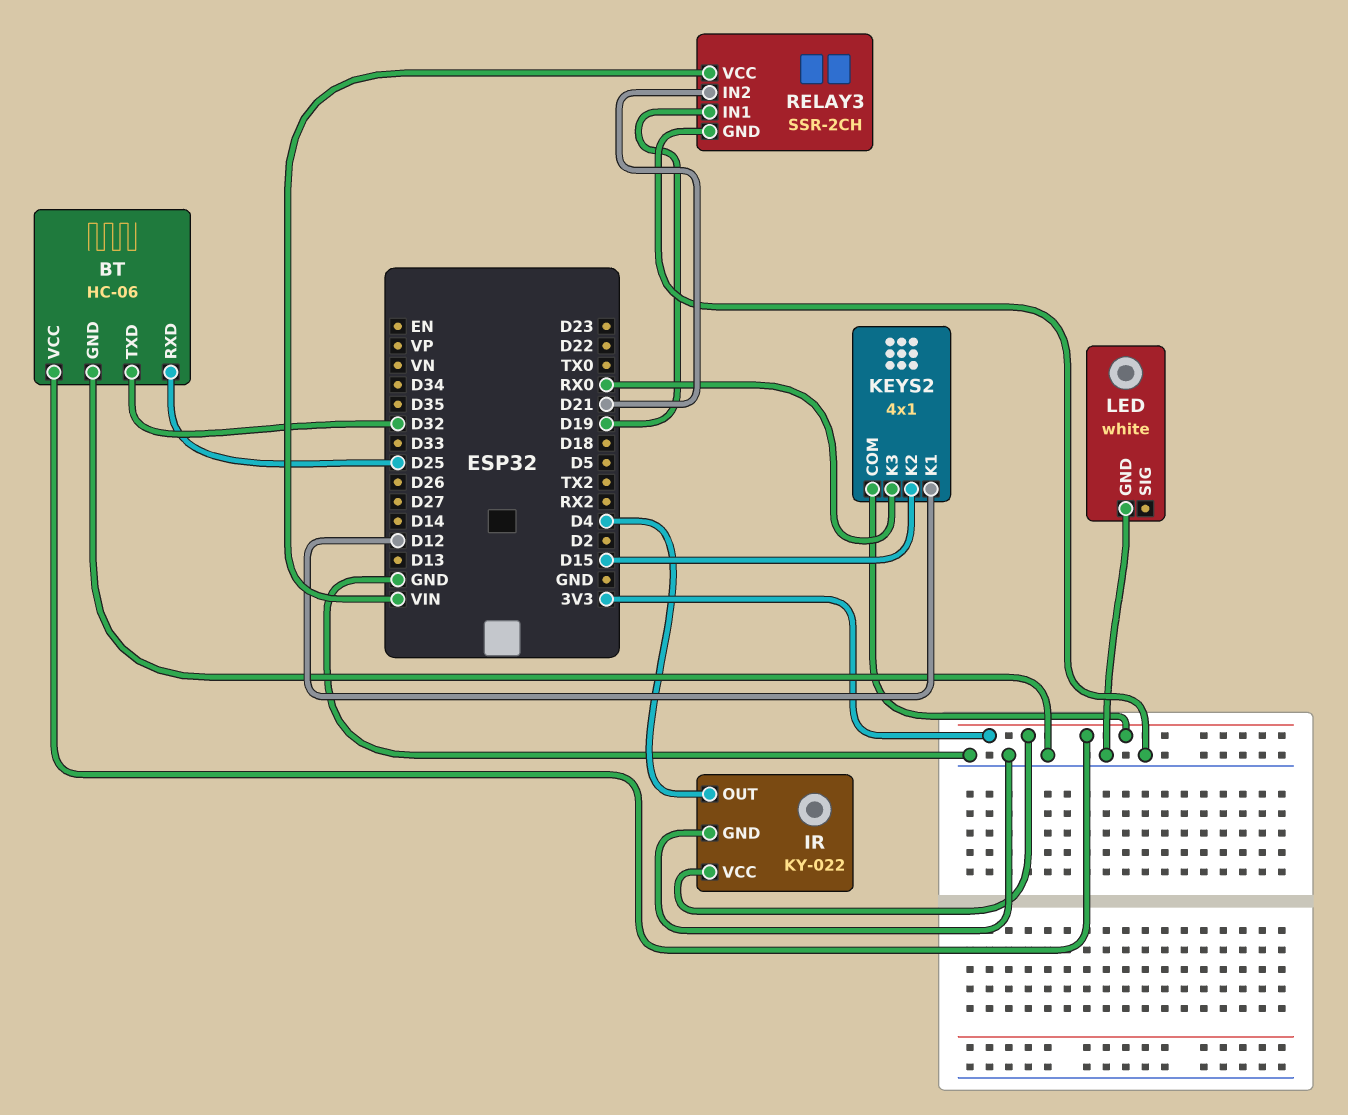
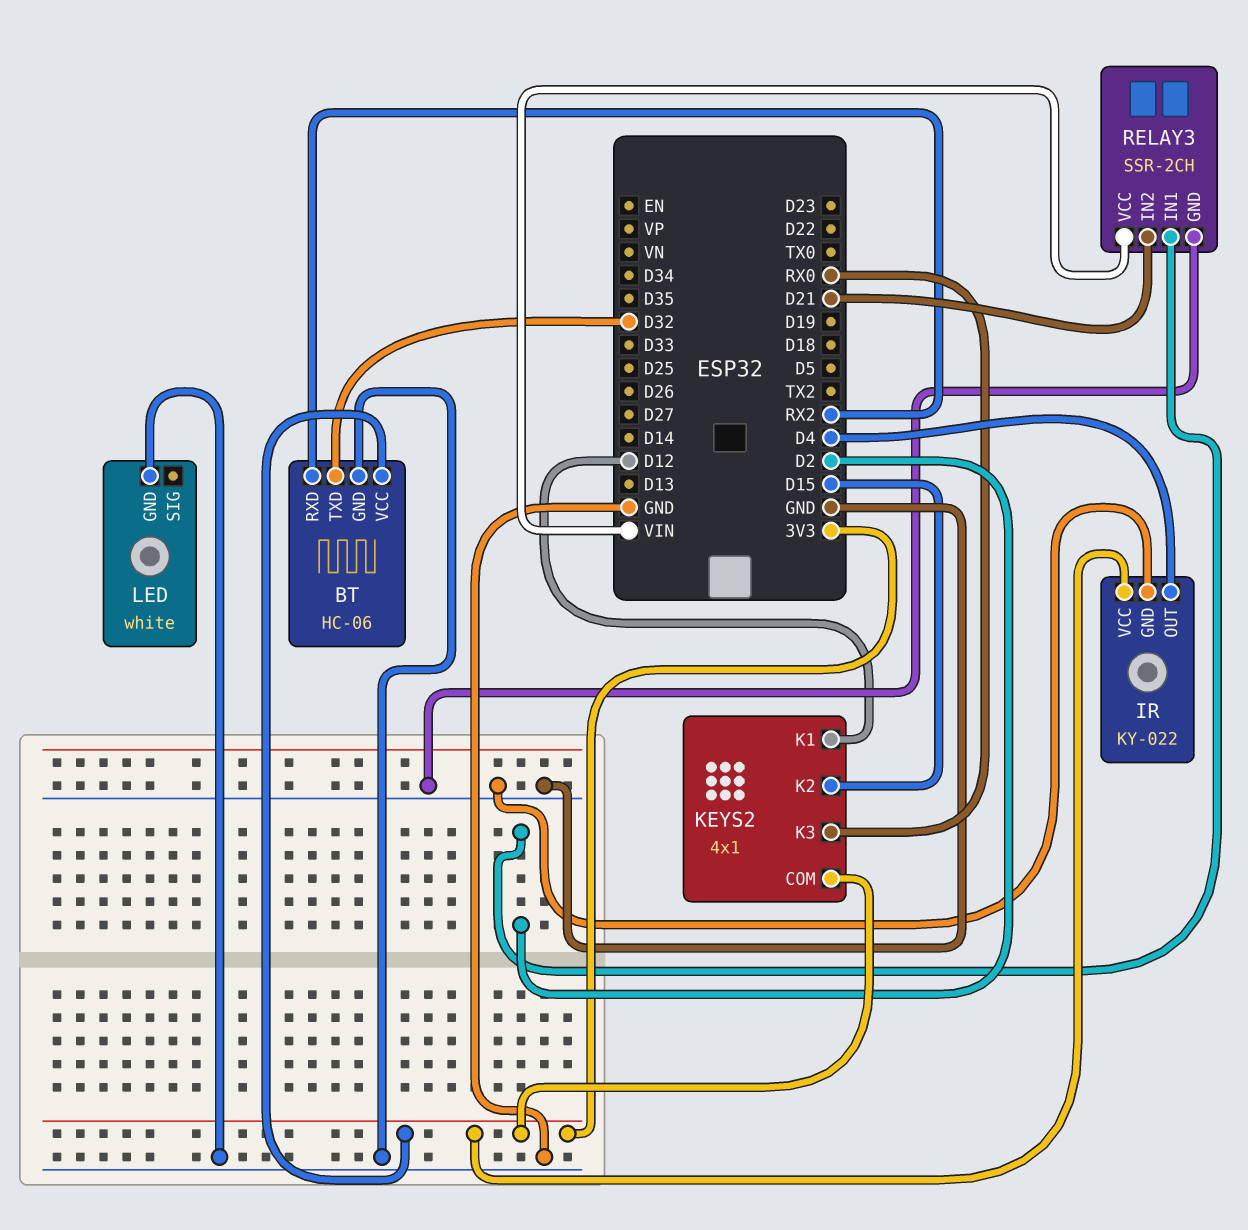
BT pin RXD: D25 -> RX2
RELAY3 pin IN1: D19 -> D2

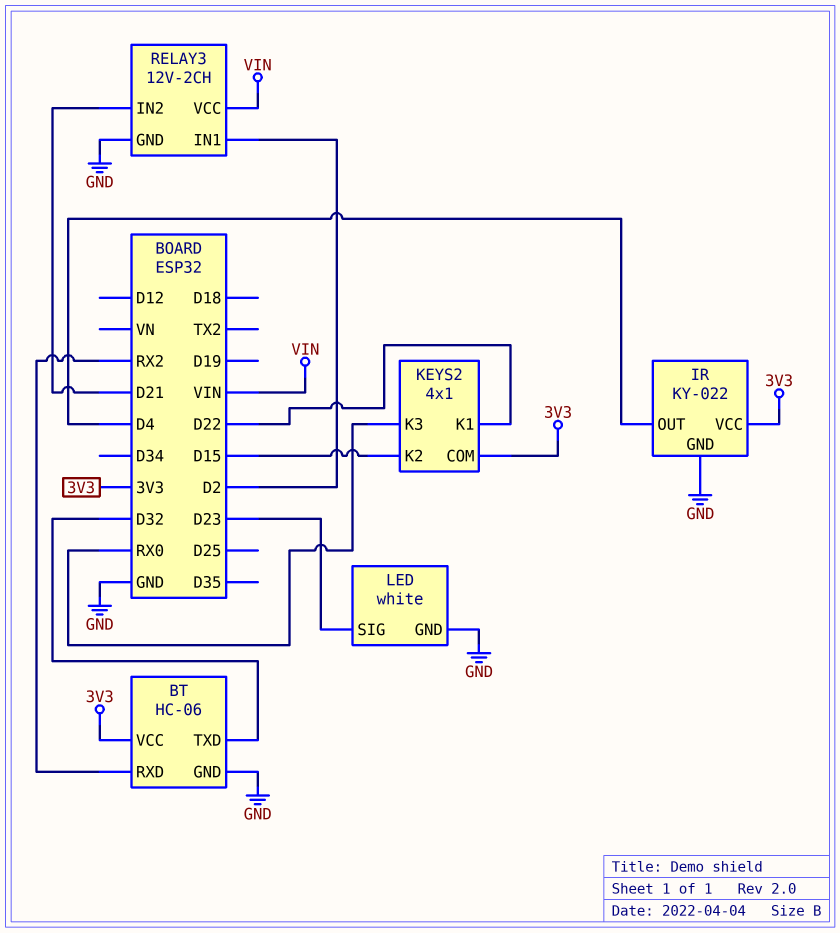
KEYS2 pin K1: D12 -> D22
LED pin SIG: none -> D23
RELAY3: SSR-2CH -> 12V-2CH

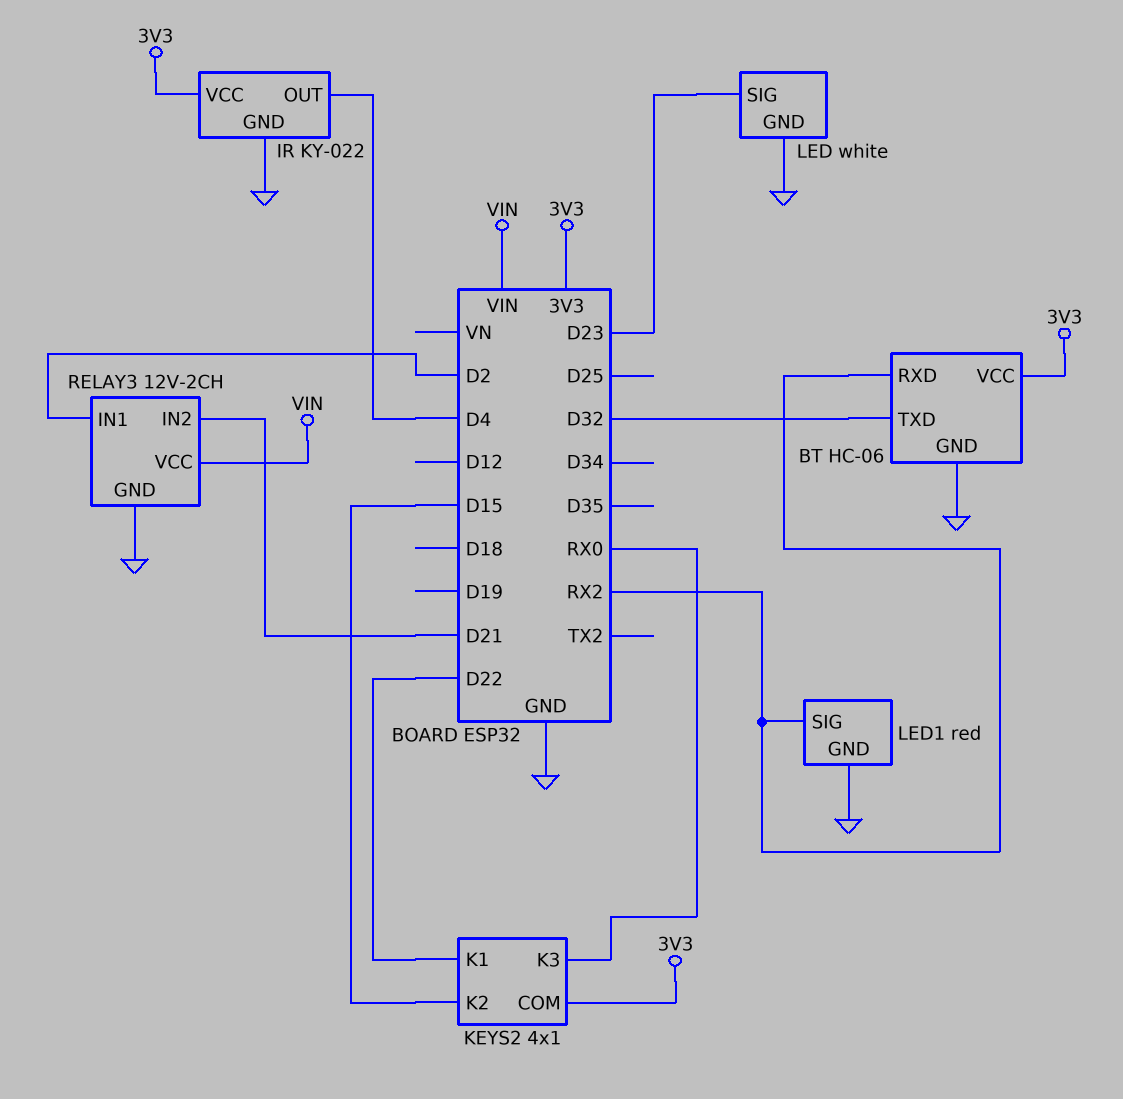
LED1: none -> red
LED1 pin GND: none -> GND
LED1 pin SIG: none -> RX2

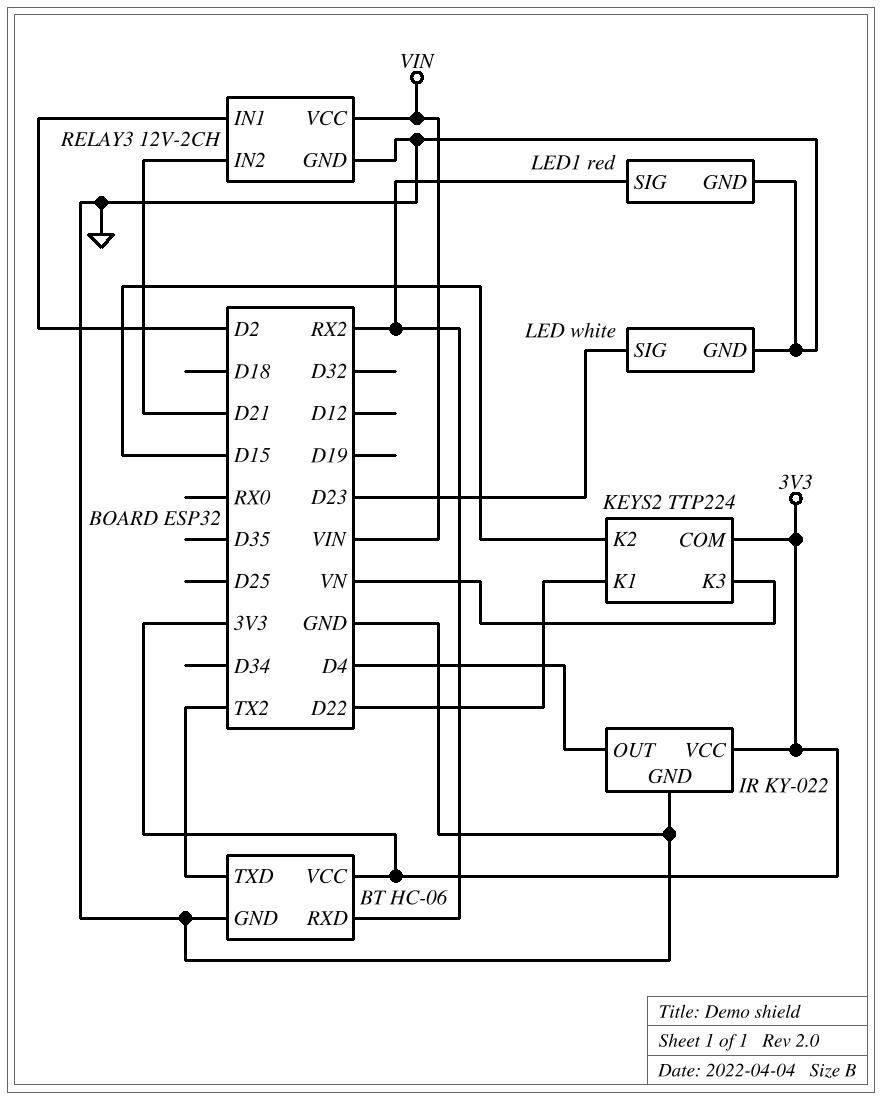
BT pin TXD: D32 -> TX2
KEYS2: 4x1 -> TTP224
KEYS2 pin K3: RX0 -> VN

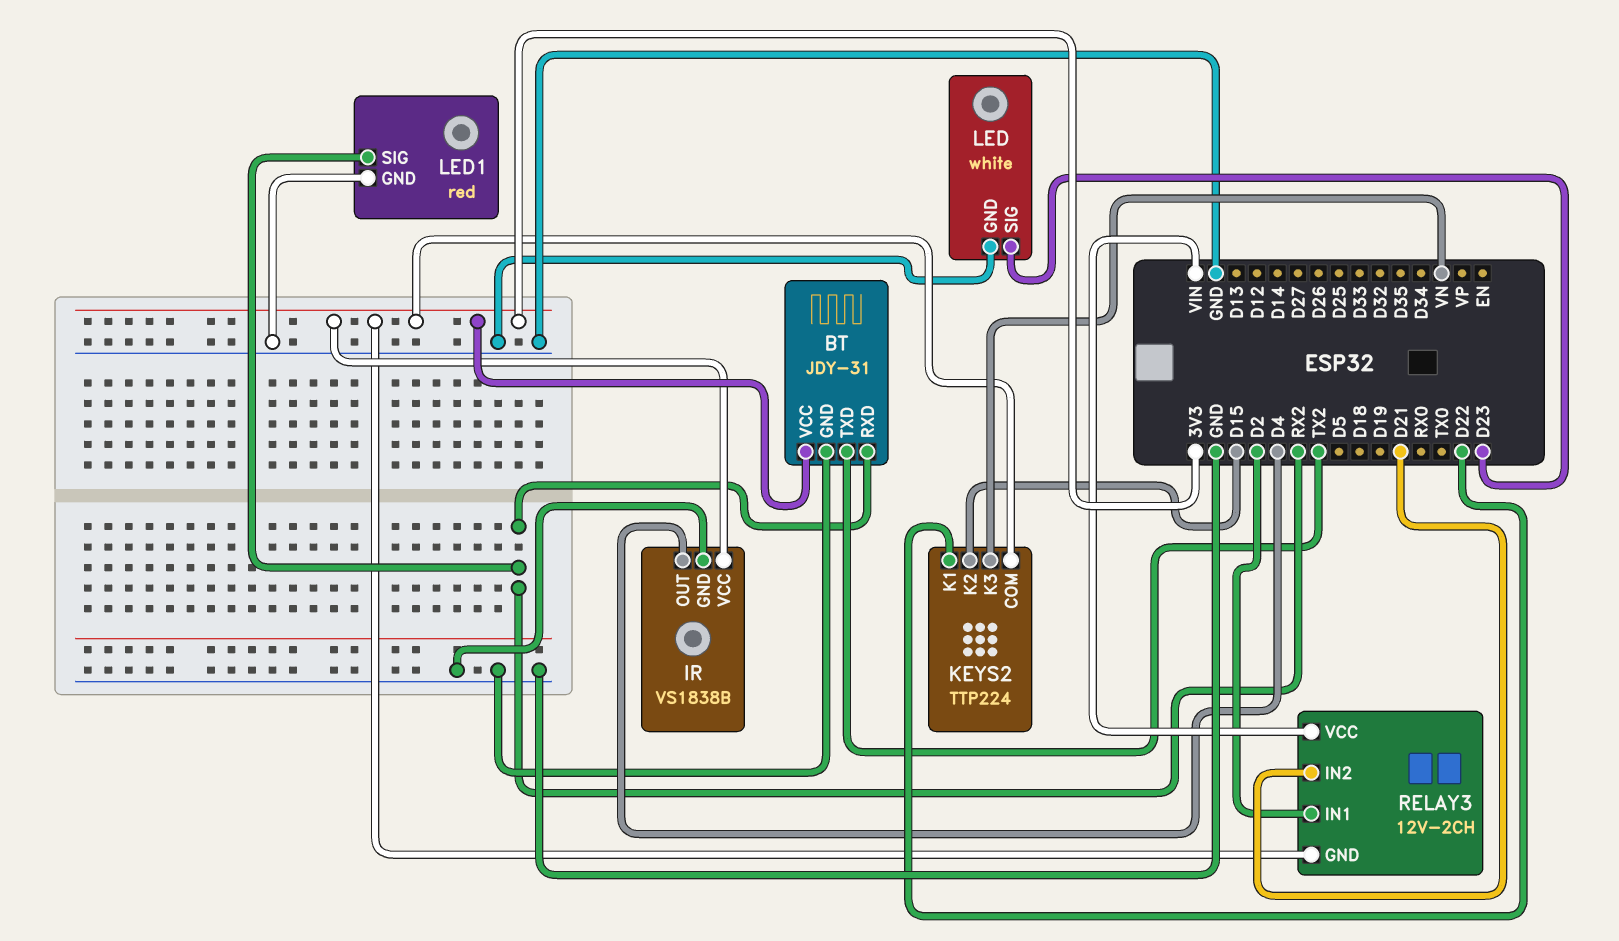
BT: HC-06 -> JDY-31
IR: KY-022 -> VS1838B
RELAY3 pin GND: GND -> 3V3

